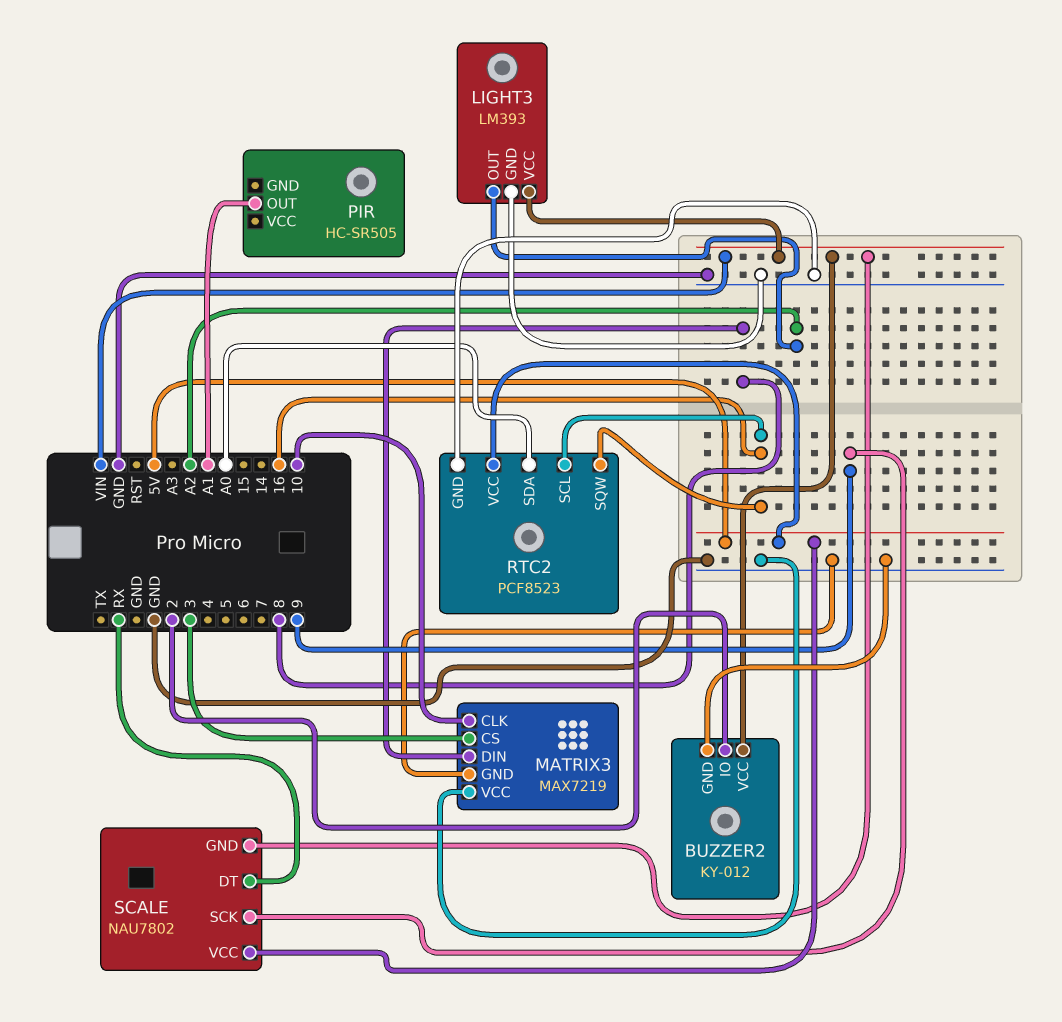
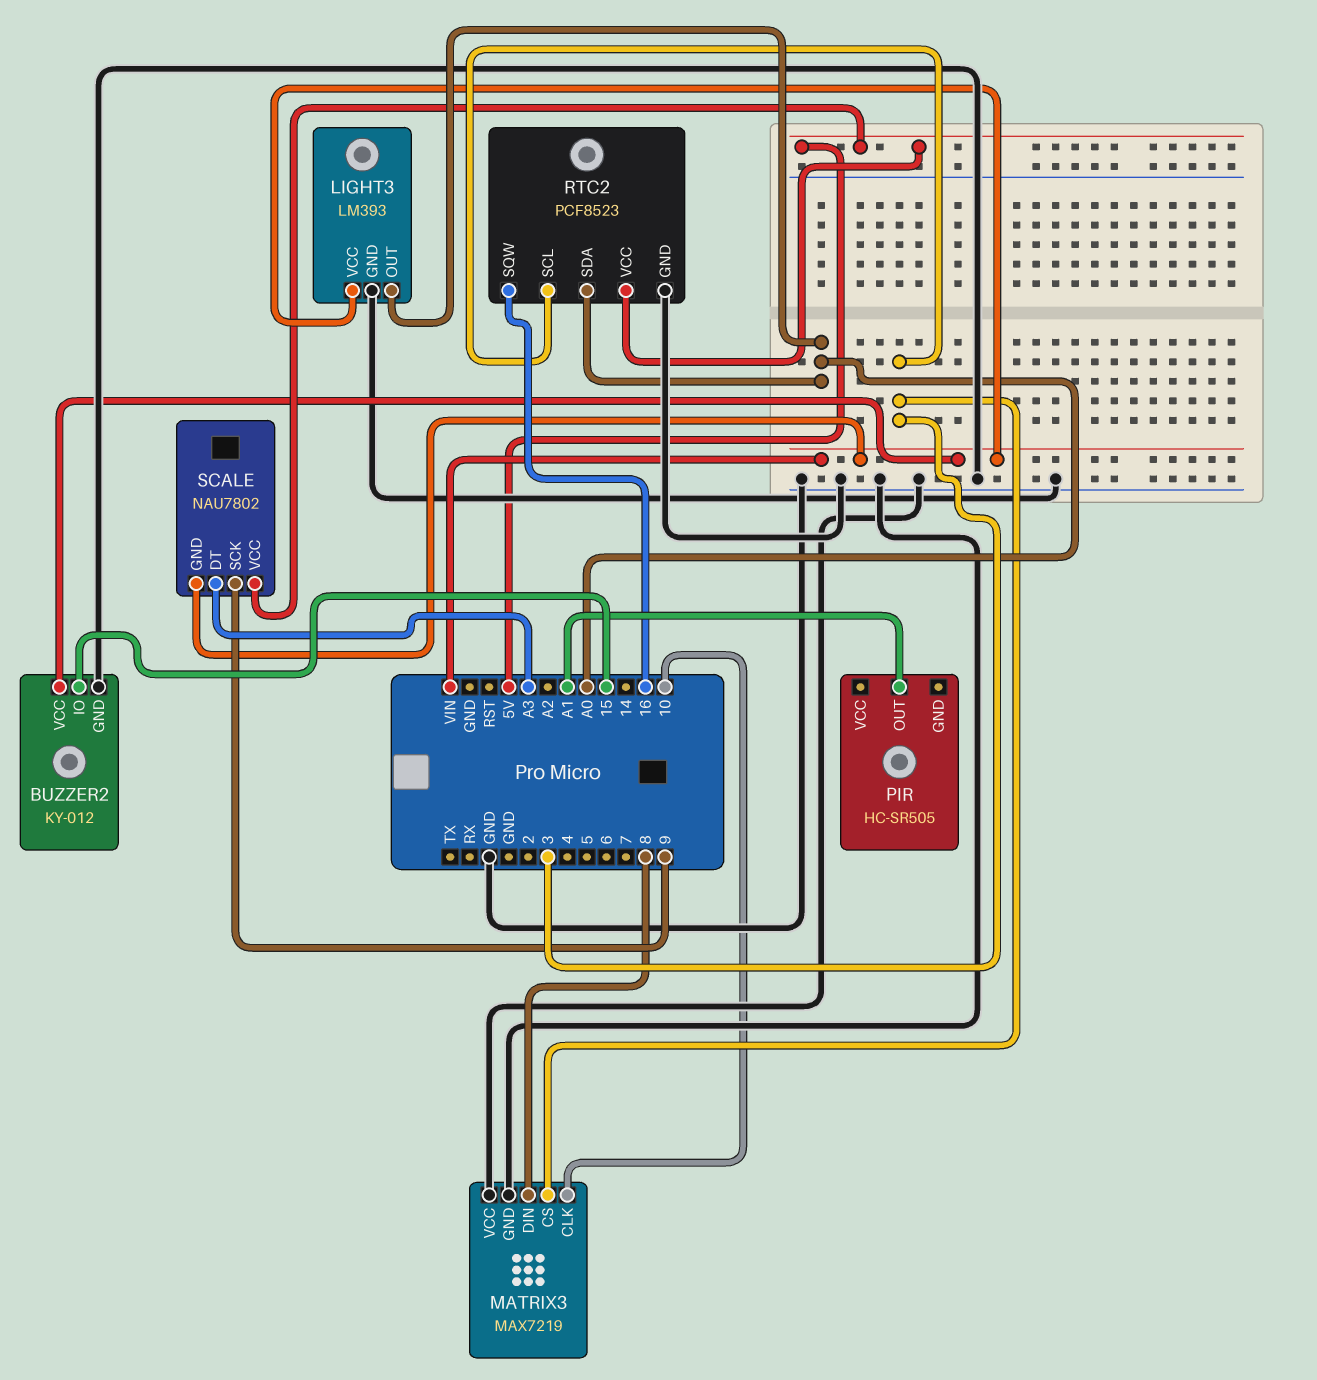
BUZZER2 pin IO: 2 -> 15
LIGHT3 pin OUT: A2 -> A0
RTC2 pin SCL: 16 -> 3
SCALE pin DT: RX -> A3

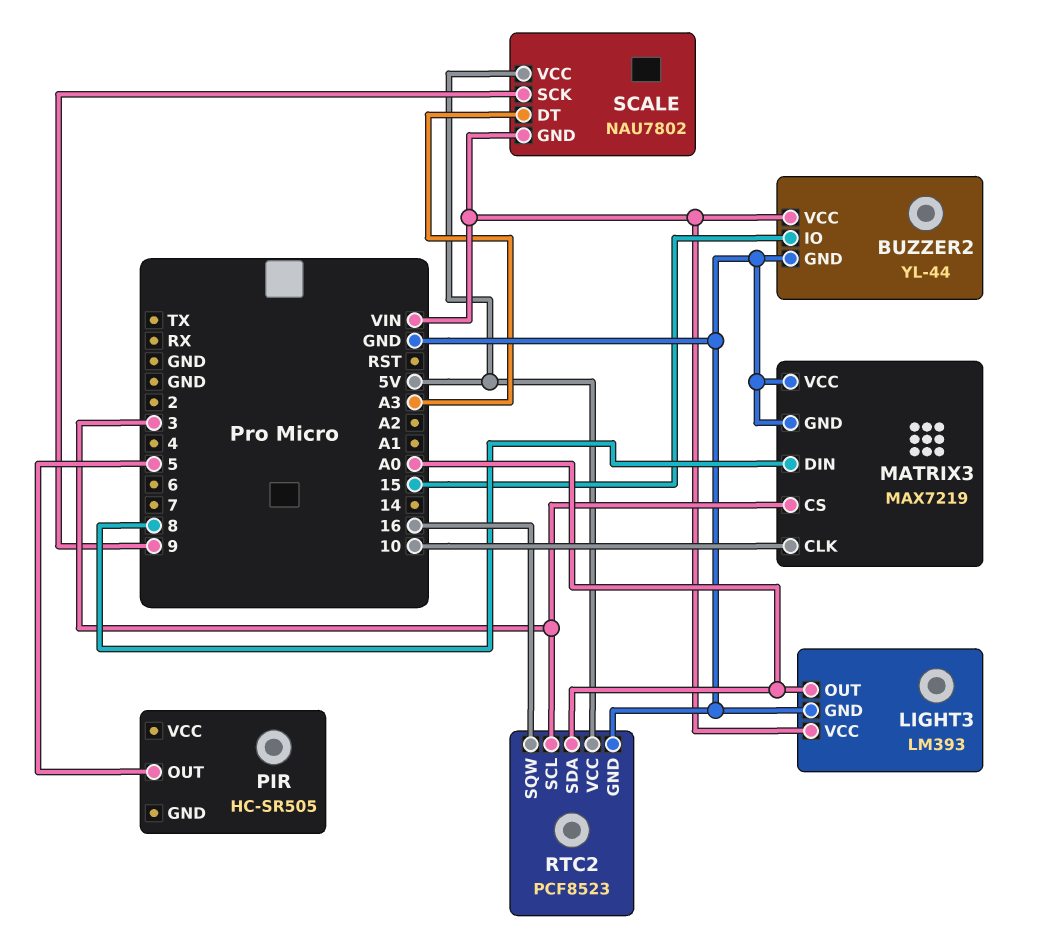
BUZZER2: KY-012 -> YL-44
PIR pin OUT: A1 -> 5

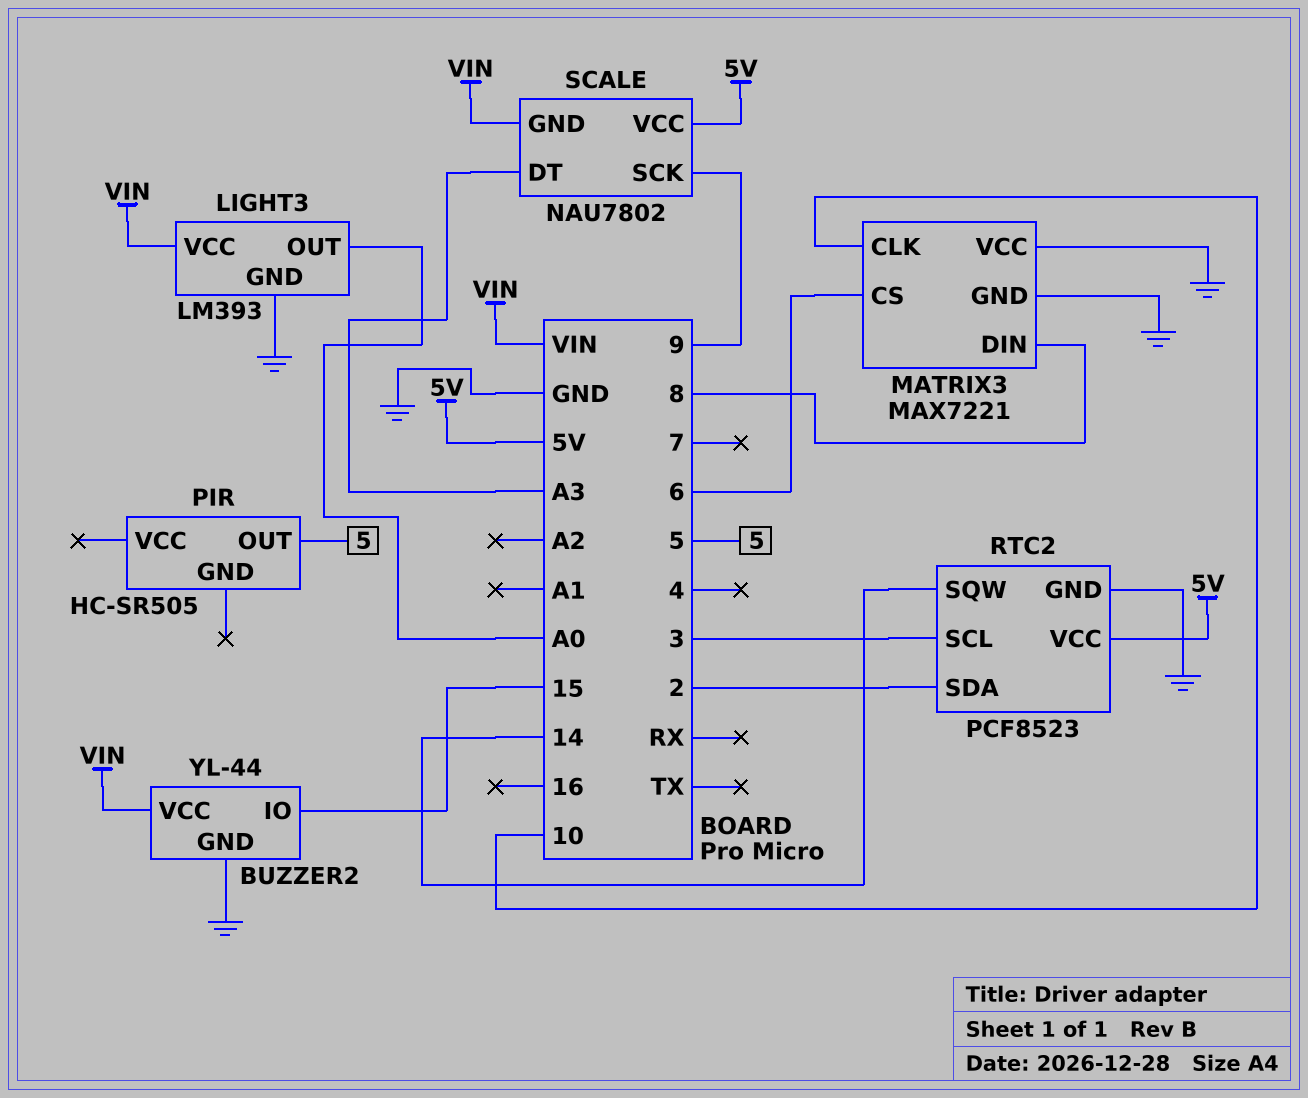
MATRIX3: MAX7219 -> MAX7221
MATRIX3 pin CS: 3 -> 6
RTC2 pin SDA: A0 -> 2
RTC2 pin SQW: 16 -> 14

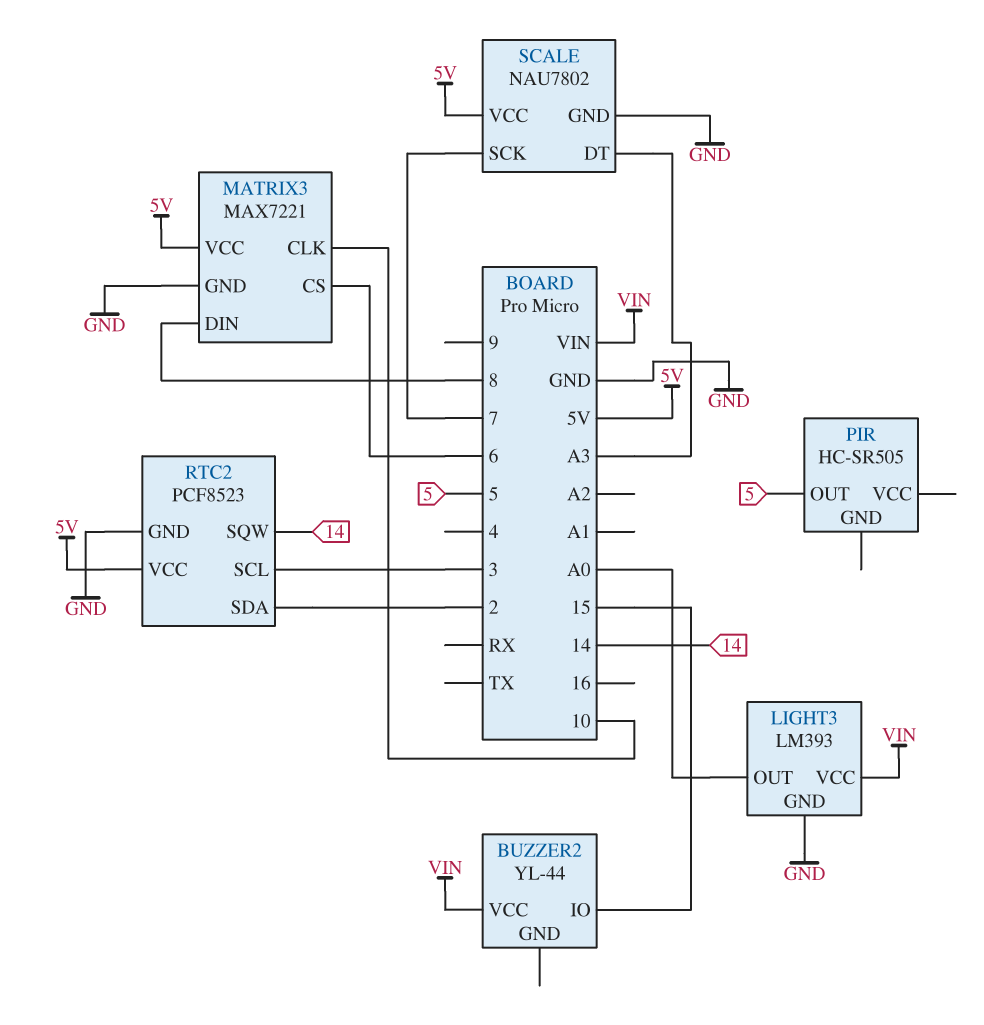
BUZZER2 pin GND: GND -> none
MATRIX3 pin VCC: GND -> 5V
SCALE pin GND: VIN -> GND
SCALE pin SCK: 9 -> 7

